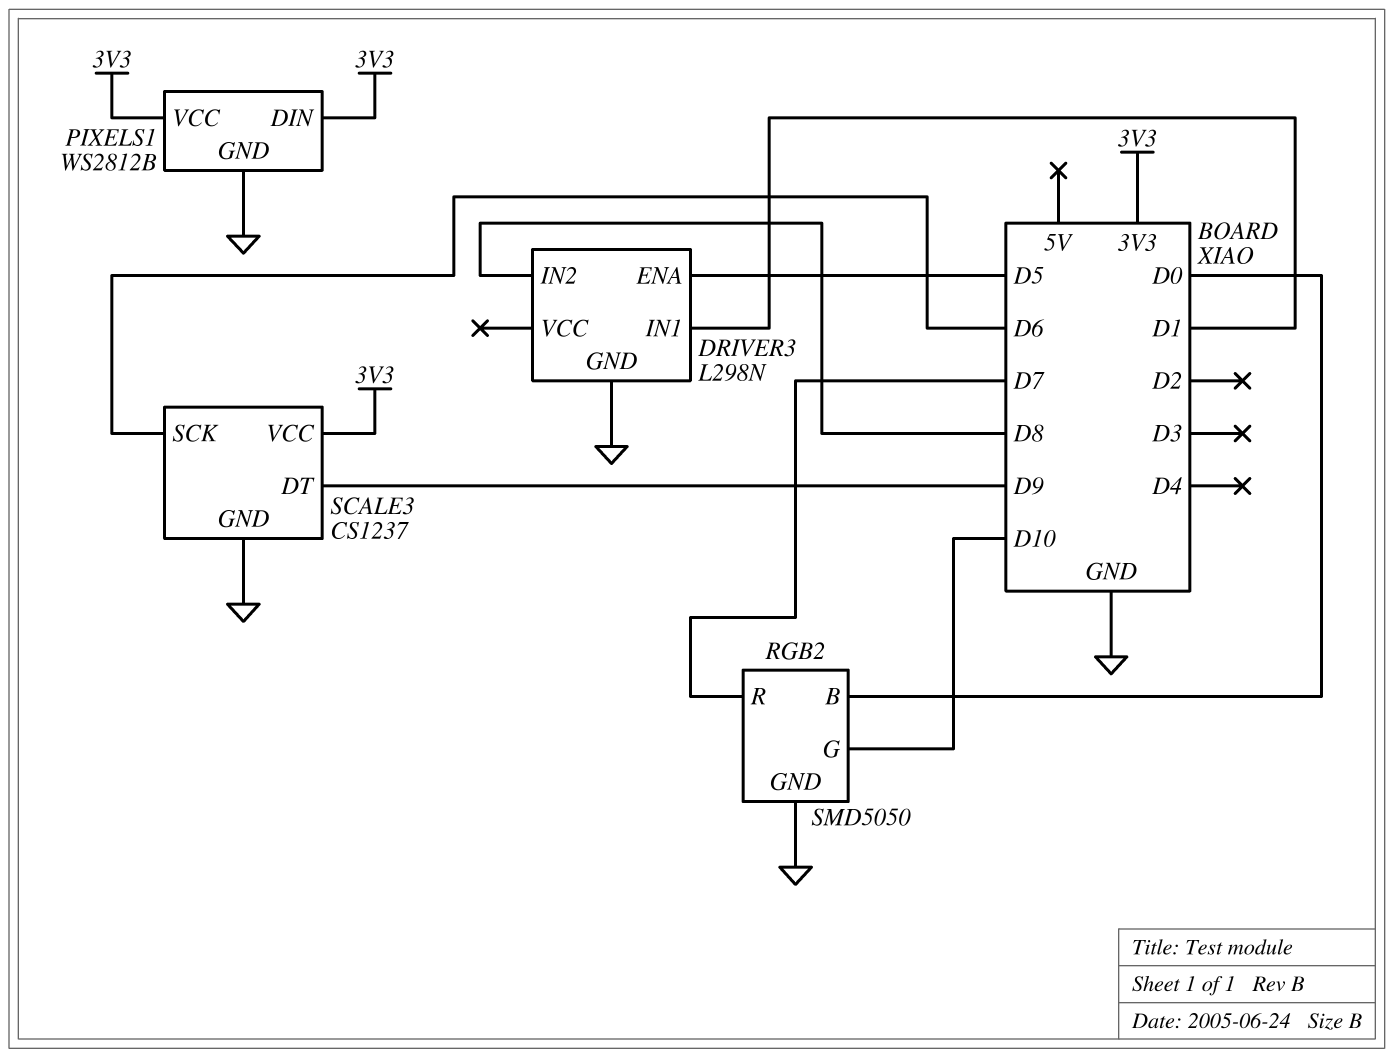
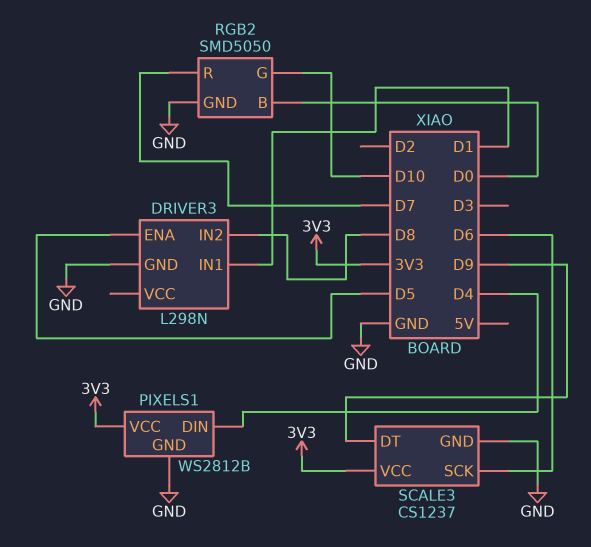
PIXELS1 pin DIN: 3V3 -> D4

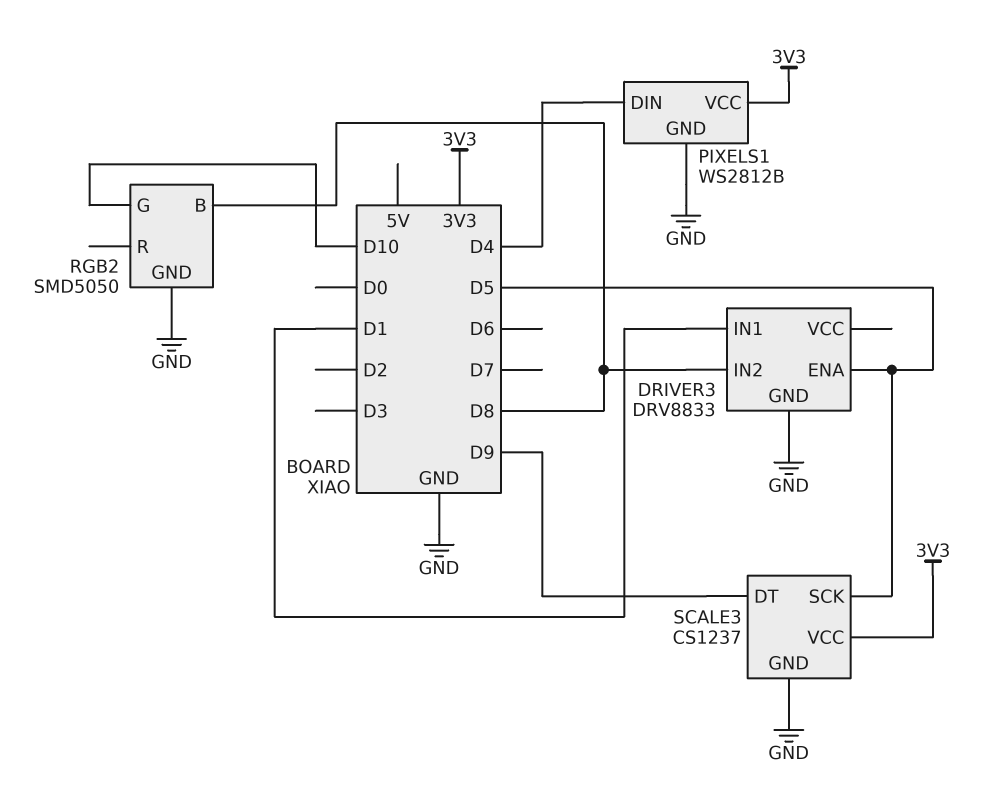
DRIVER3: L298N -> DRV8833
RGB2 pin B: D0 -> D8
RGB2 pin R: D7 -> none
SCALE3 pin SCK: D6 -> D5

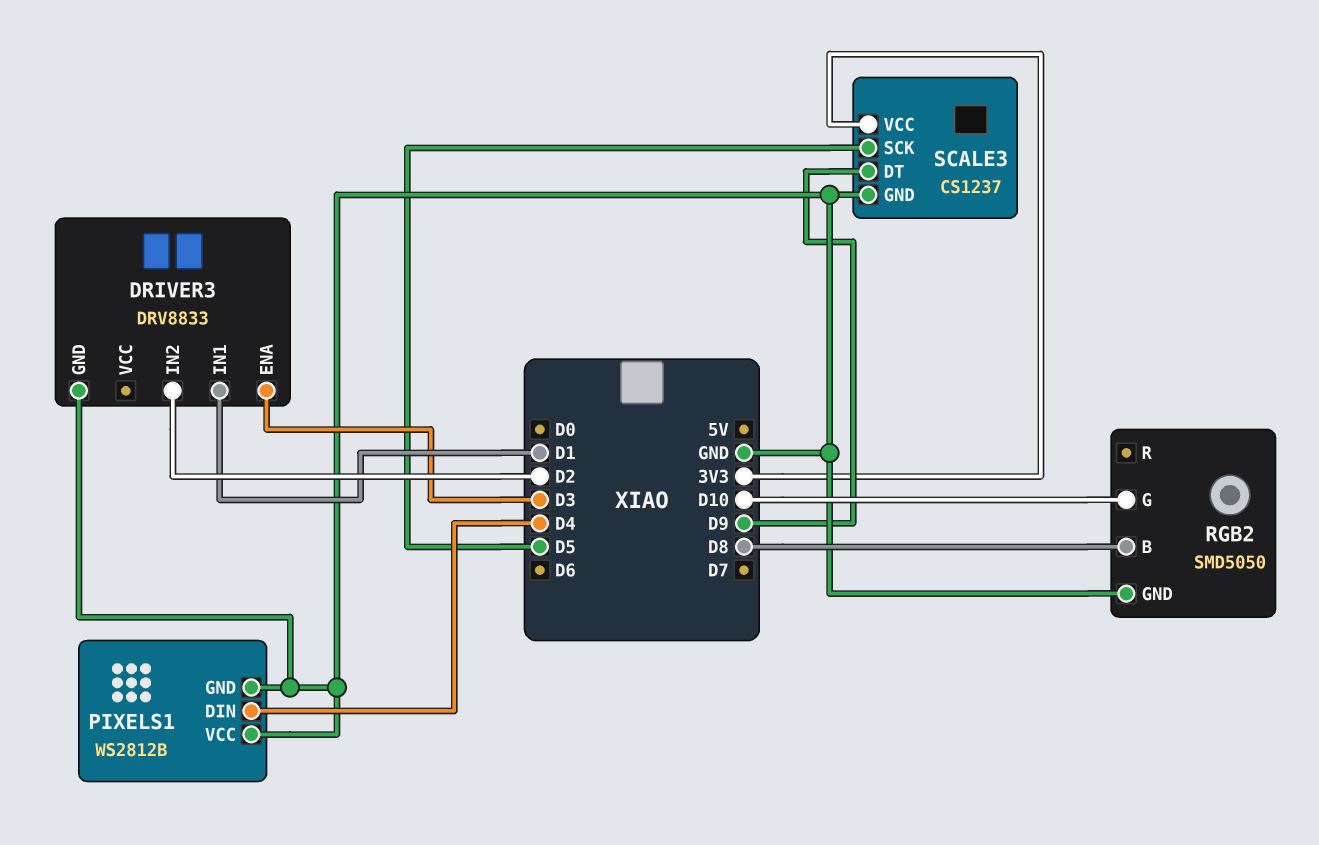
DRIVER3 pin ENA: D5 -> D3
DRIVER3 pin IN2: D8 -> D2
PIXELS1 pin VCC: 3V3 -> GND

